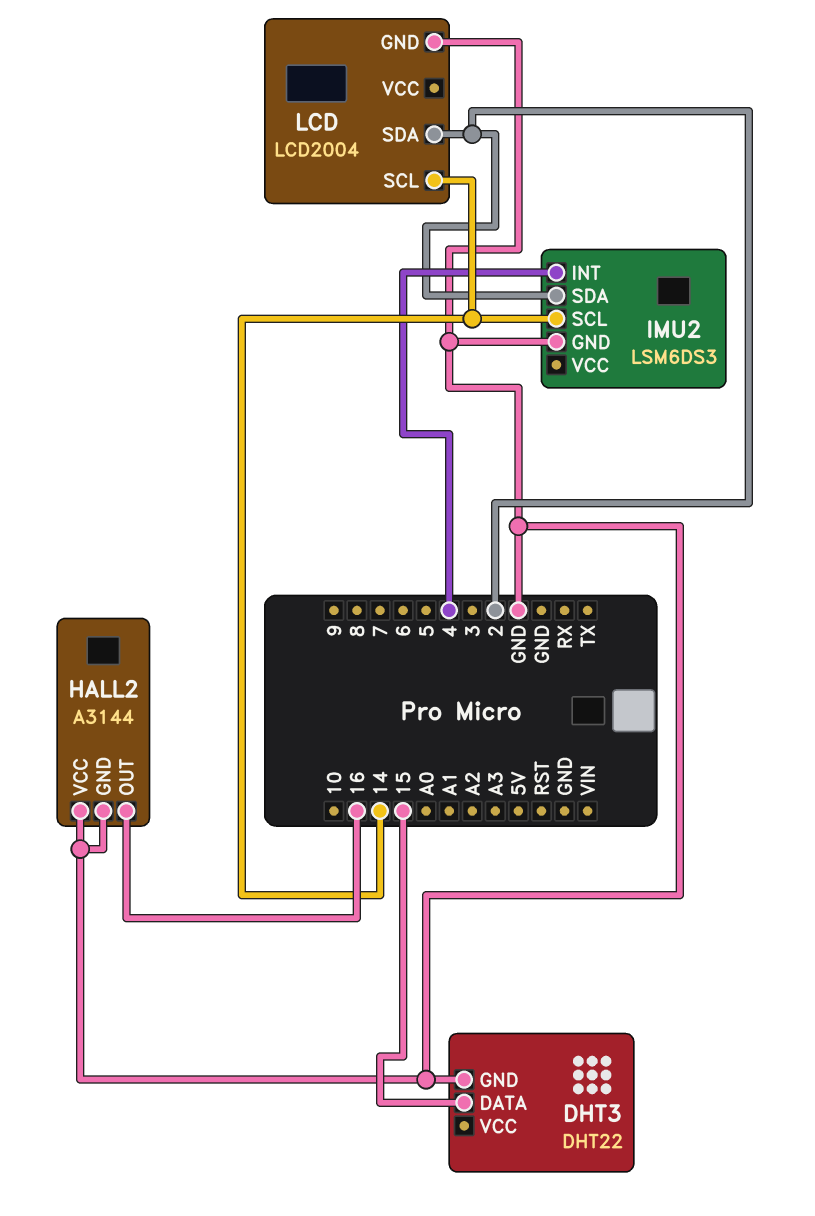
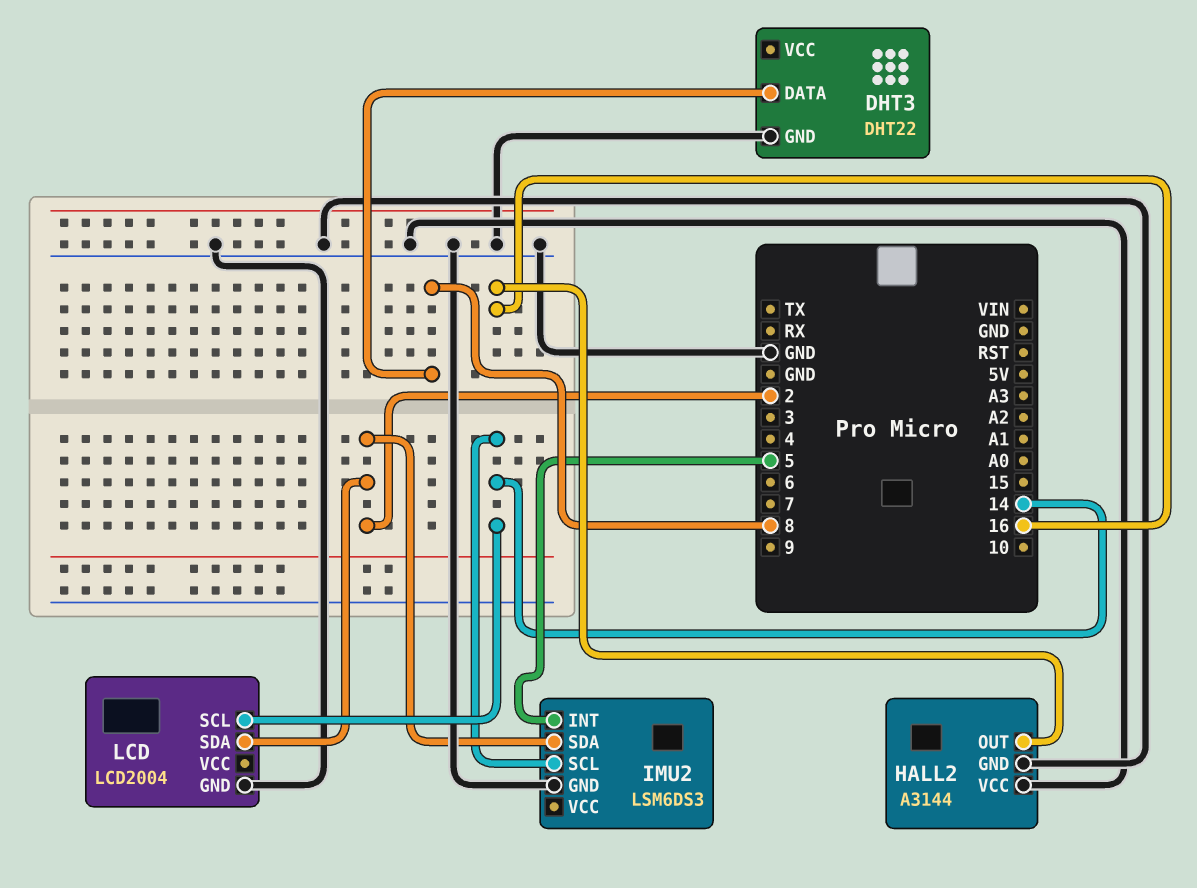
DHT3 pin DATA: 15 -> 8
IMU2 pin INT: 4 -> 5

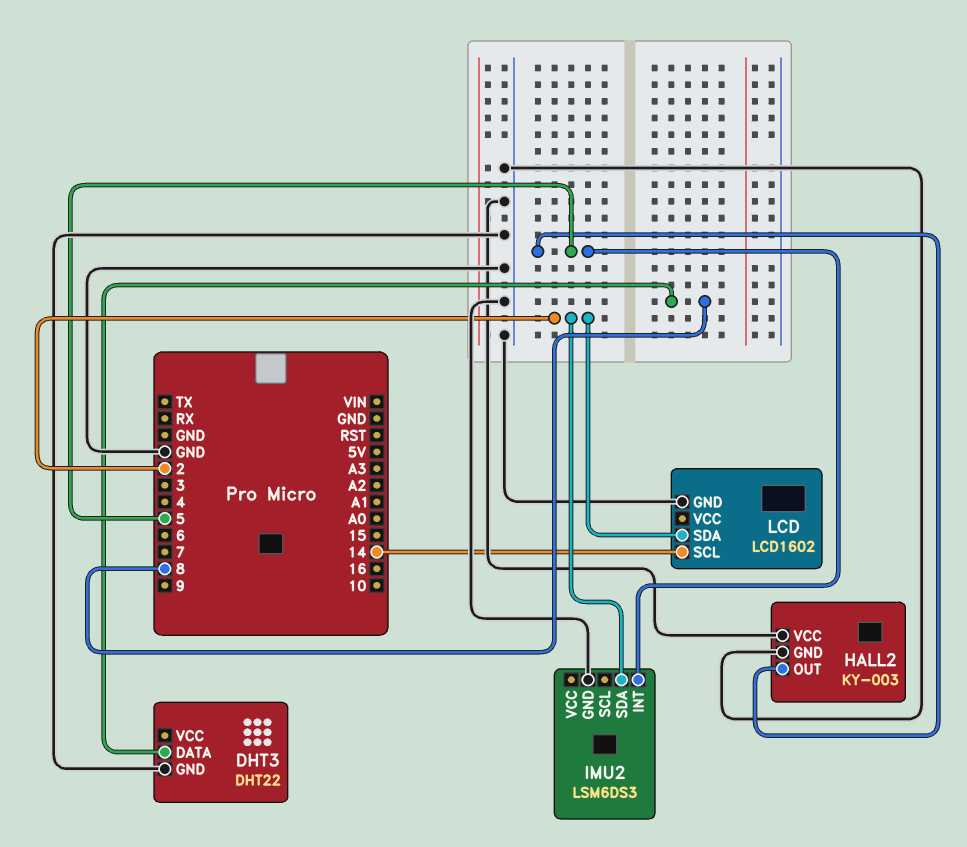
HALL2: A3144 -> KY-003
HALL2 pin OUT: 16 -> 5
IMU2 pin SCL: 14 -> none
LCD: LCD2004 -> LCD1602

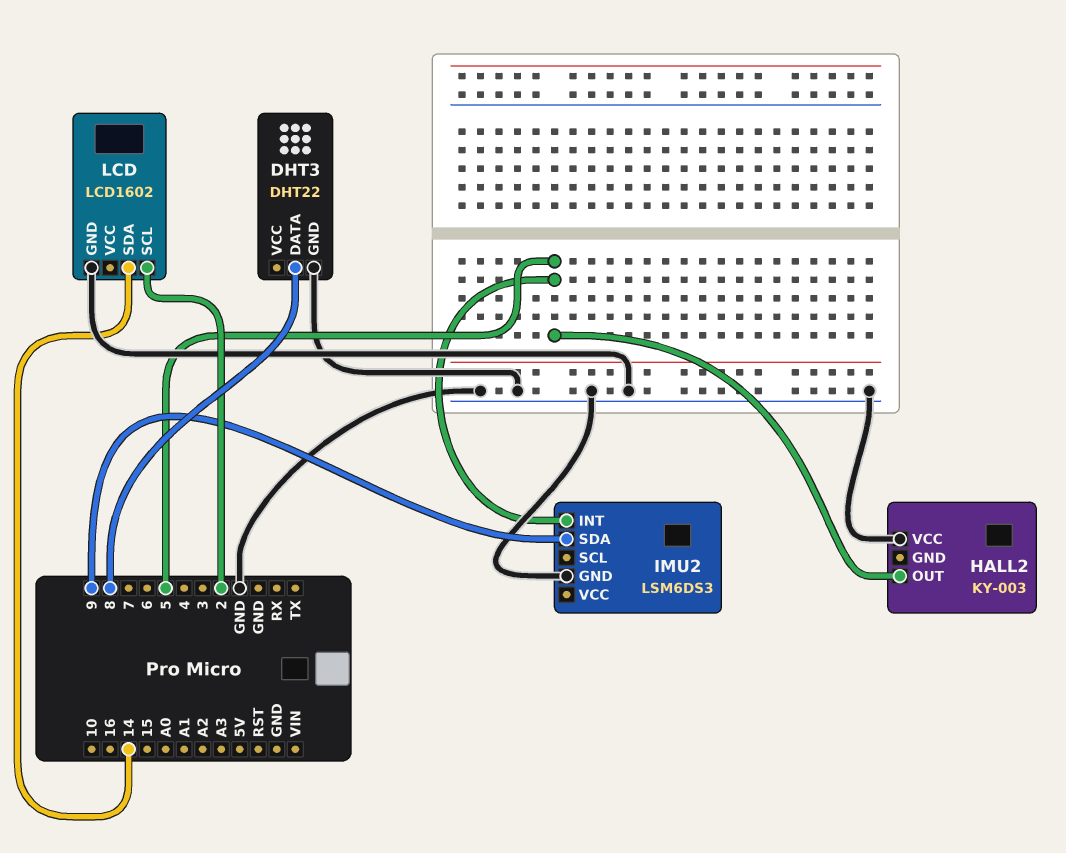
HALL2 pin GND: GND -> none
IMU2 pin SDA: 2 -> 9
LCD pin SCL: 14 -> 2
LCD pin SDA: 2 -> 14

